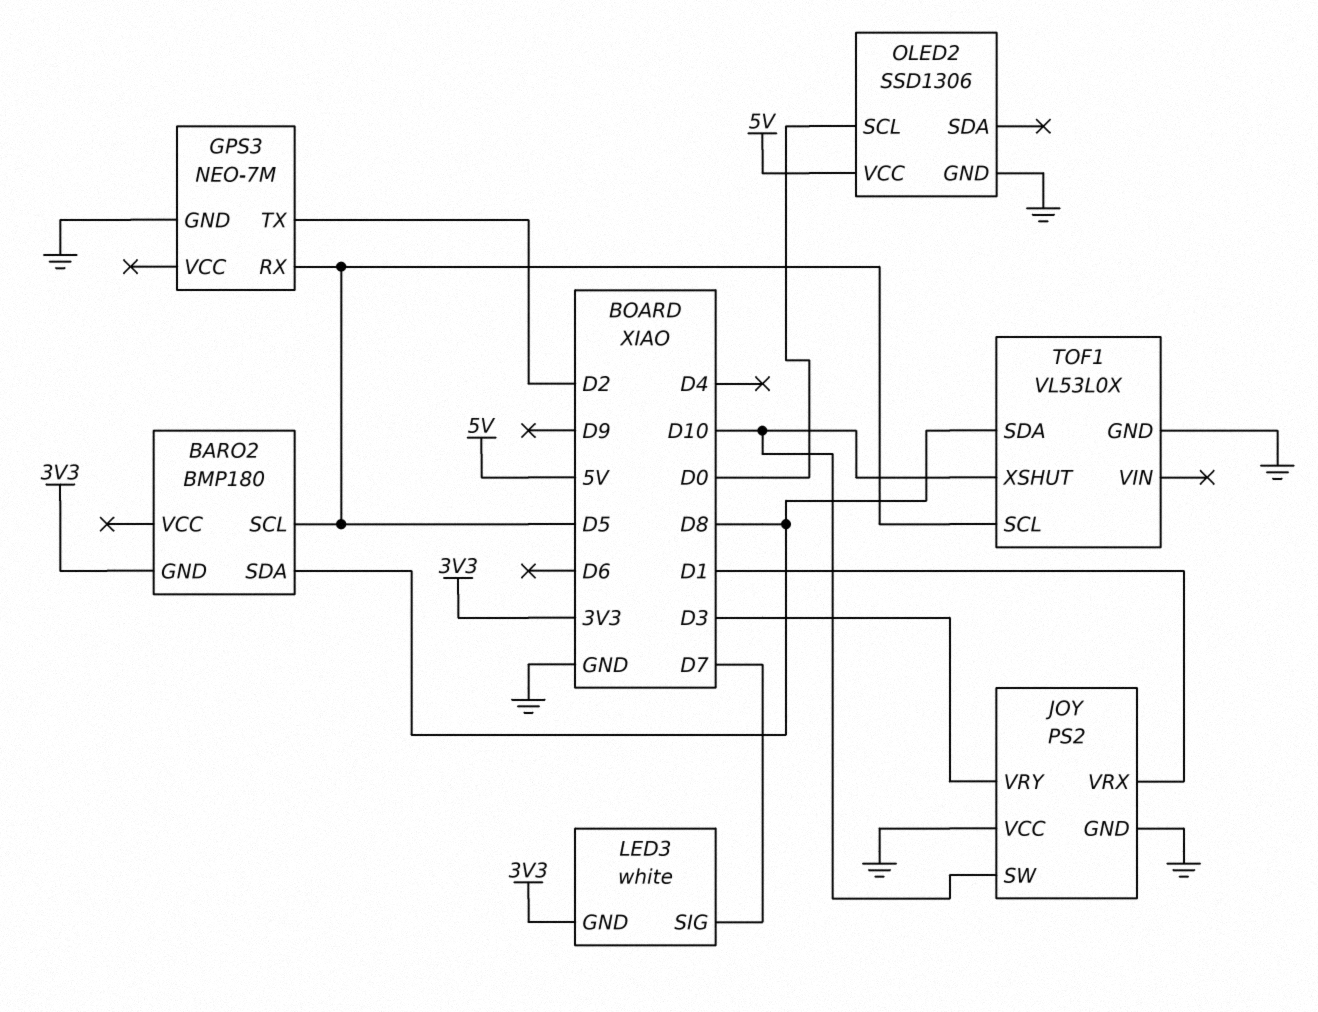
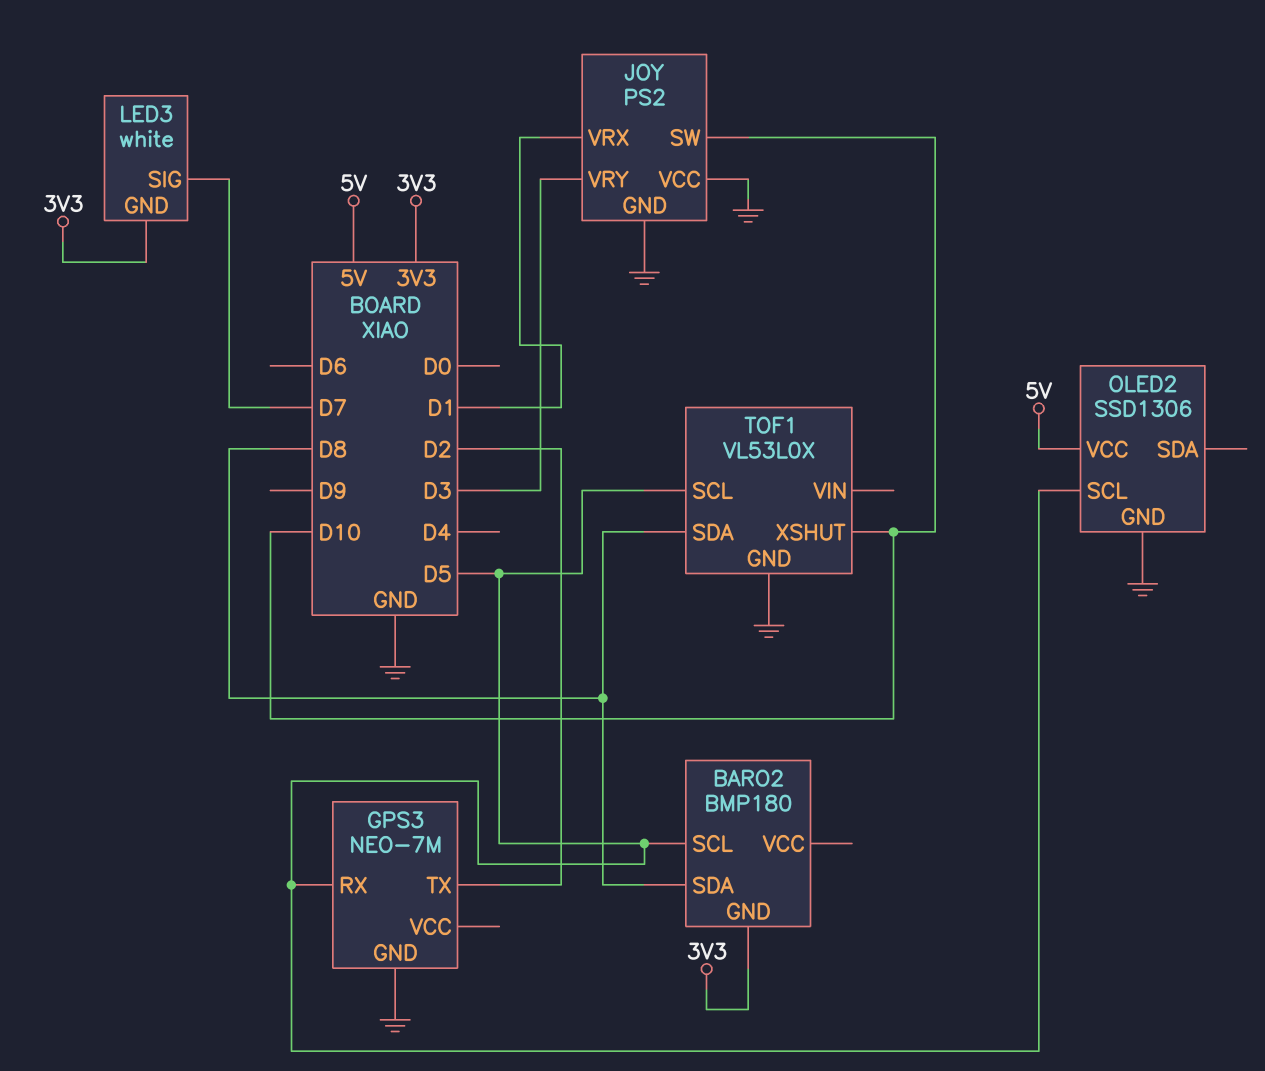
OLED2 pin SCL: D0 -> D5

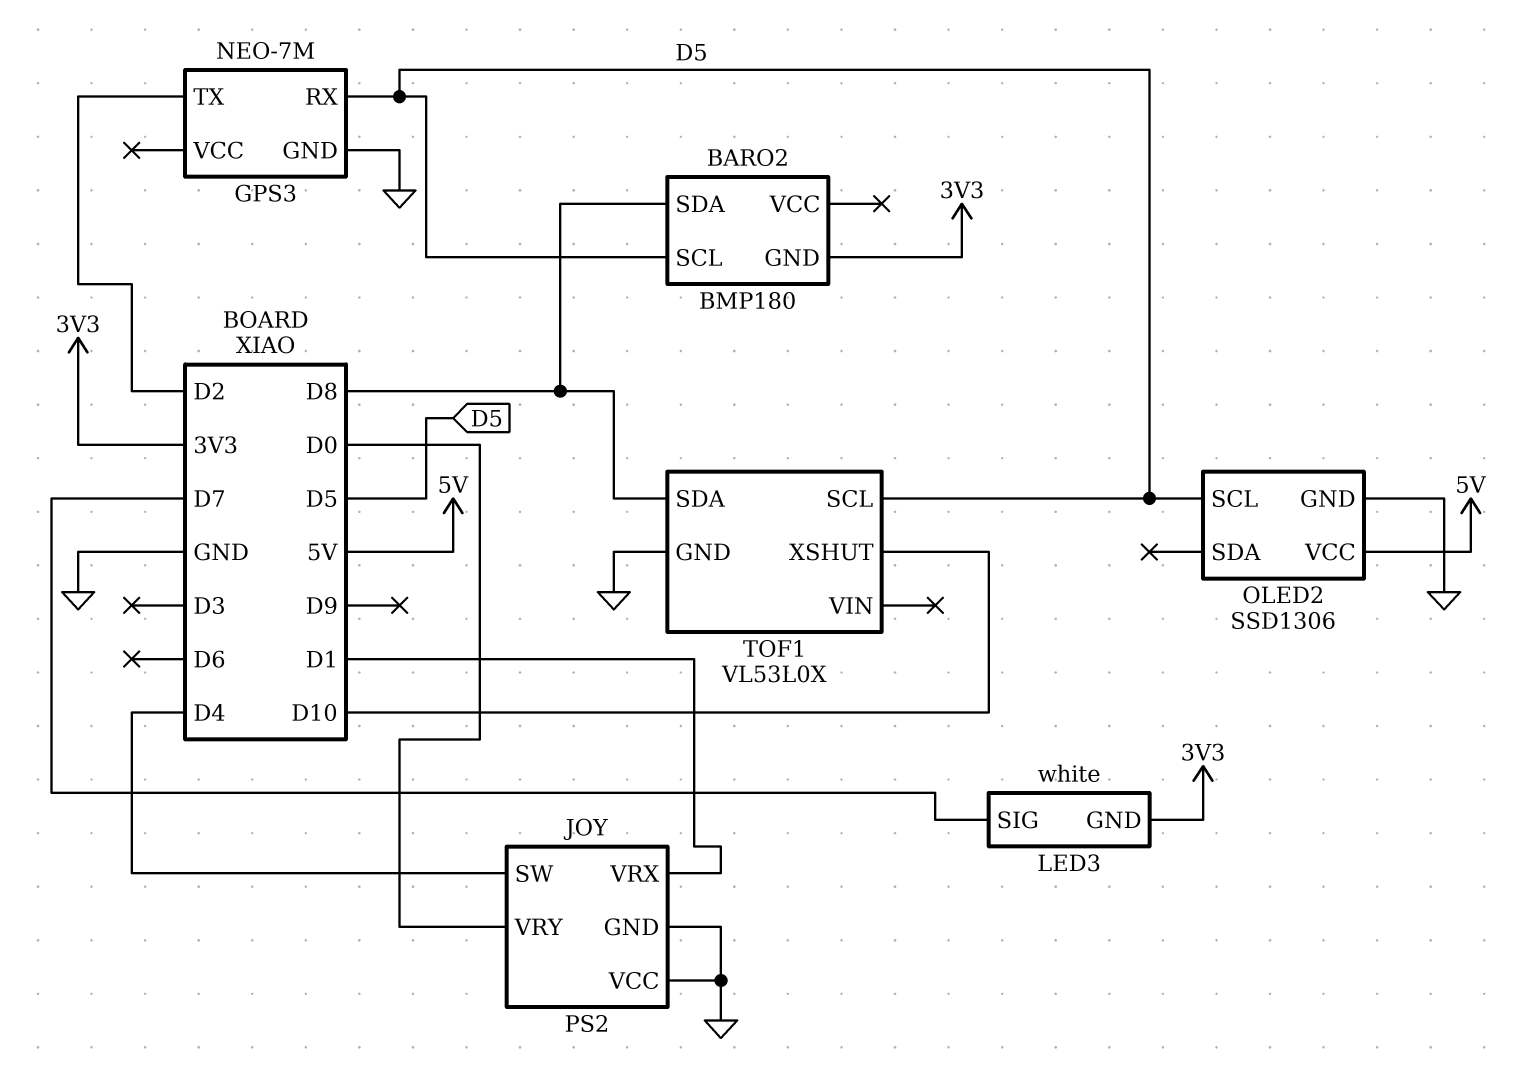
JOY pin SW: D10 -> D4
JOY pin VRY: D3 -> D0

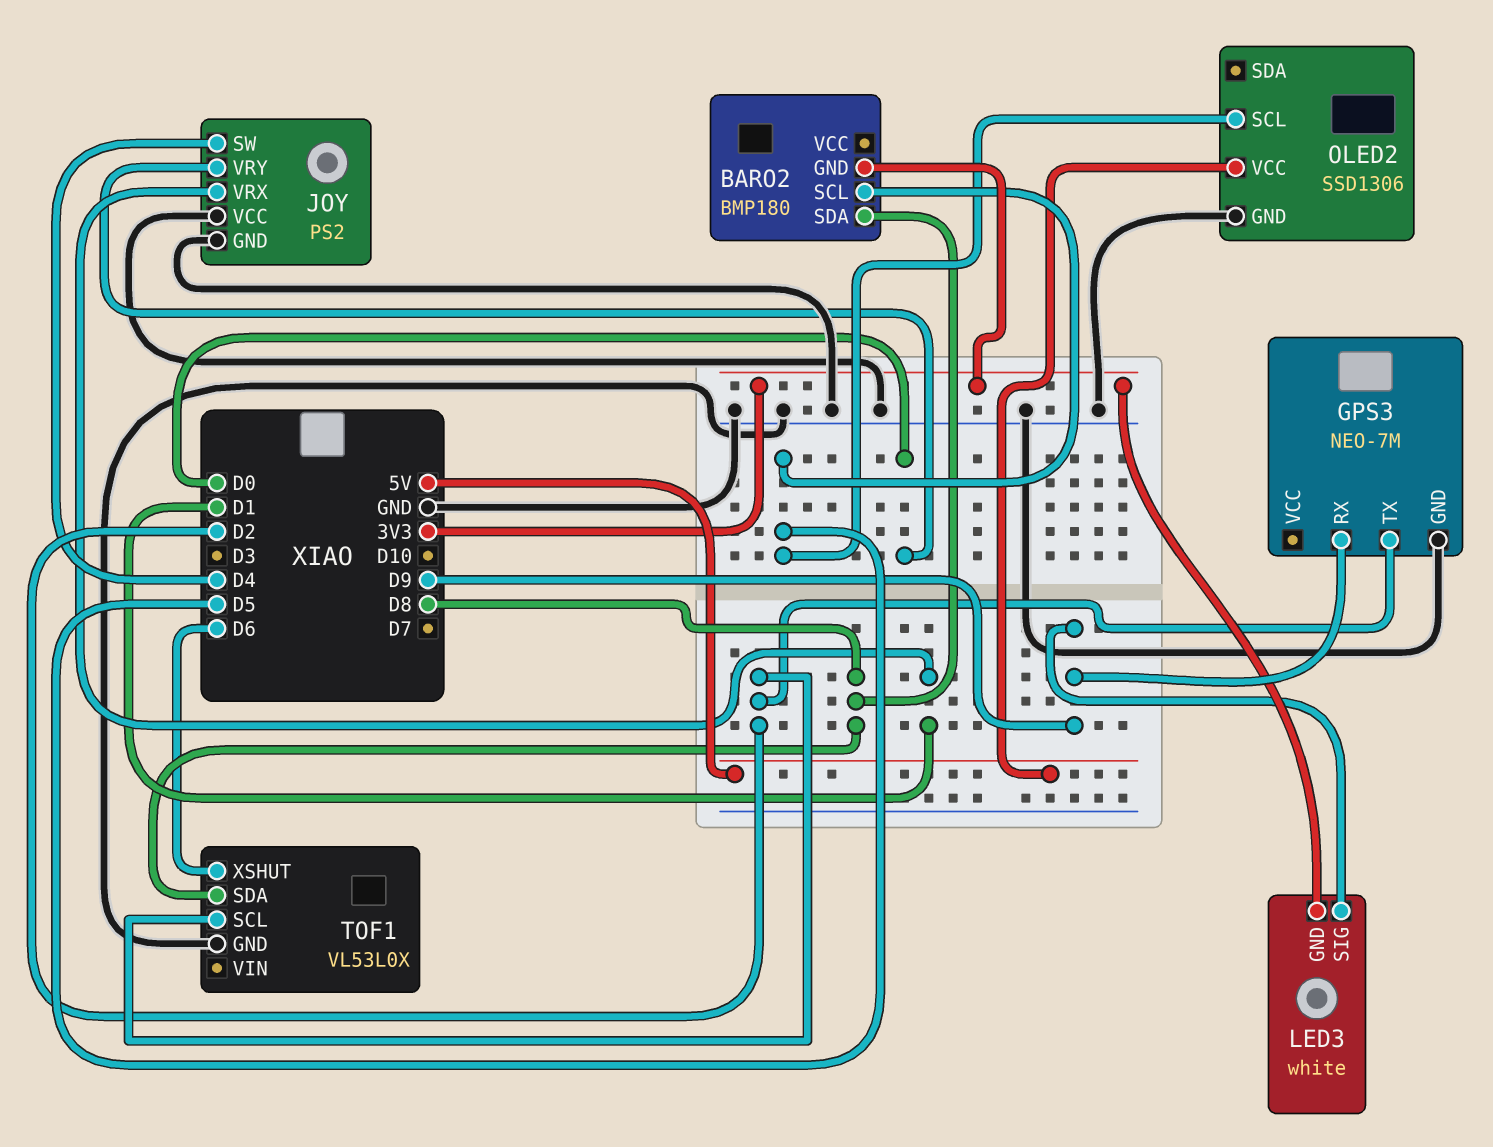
GPS3 pin RX: D5 -> D9
LED3 pin SIG: D7 -> D9
TOF1 pin SCL: D5 -> D2
TOF1 pin XSHUT: D10 -> D6

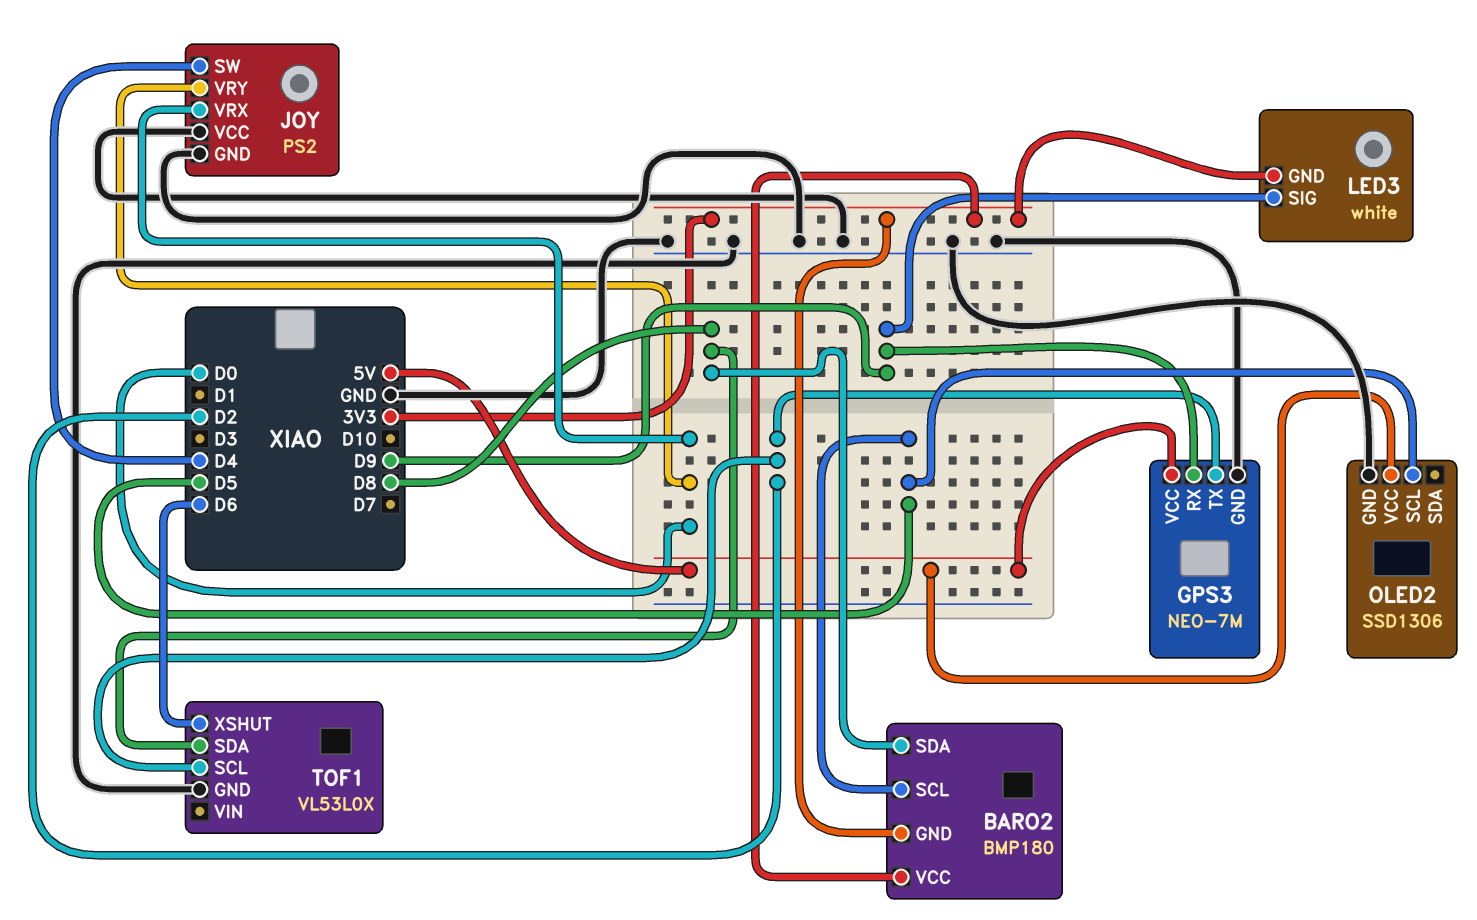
BARO2 pin VCC: none -> 3V3
GPS3 pin VCC: none -> 5V
JOY pin VRX: D1 -> D0

